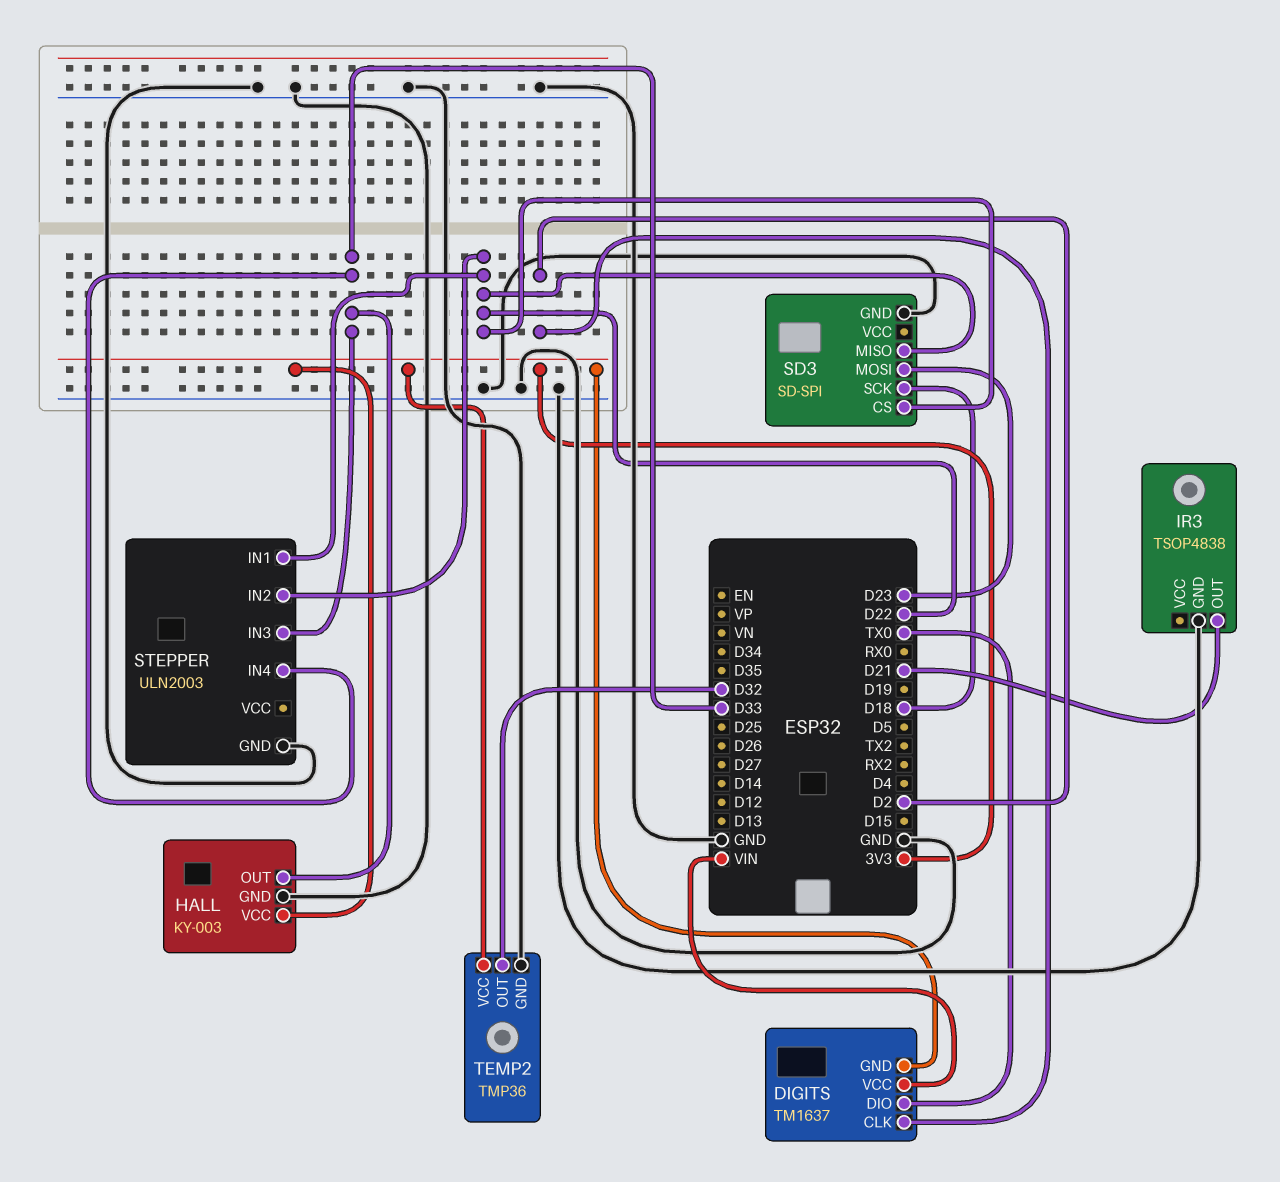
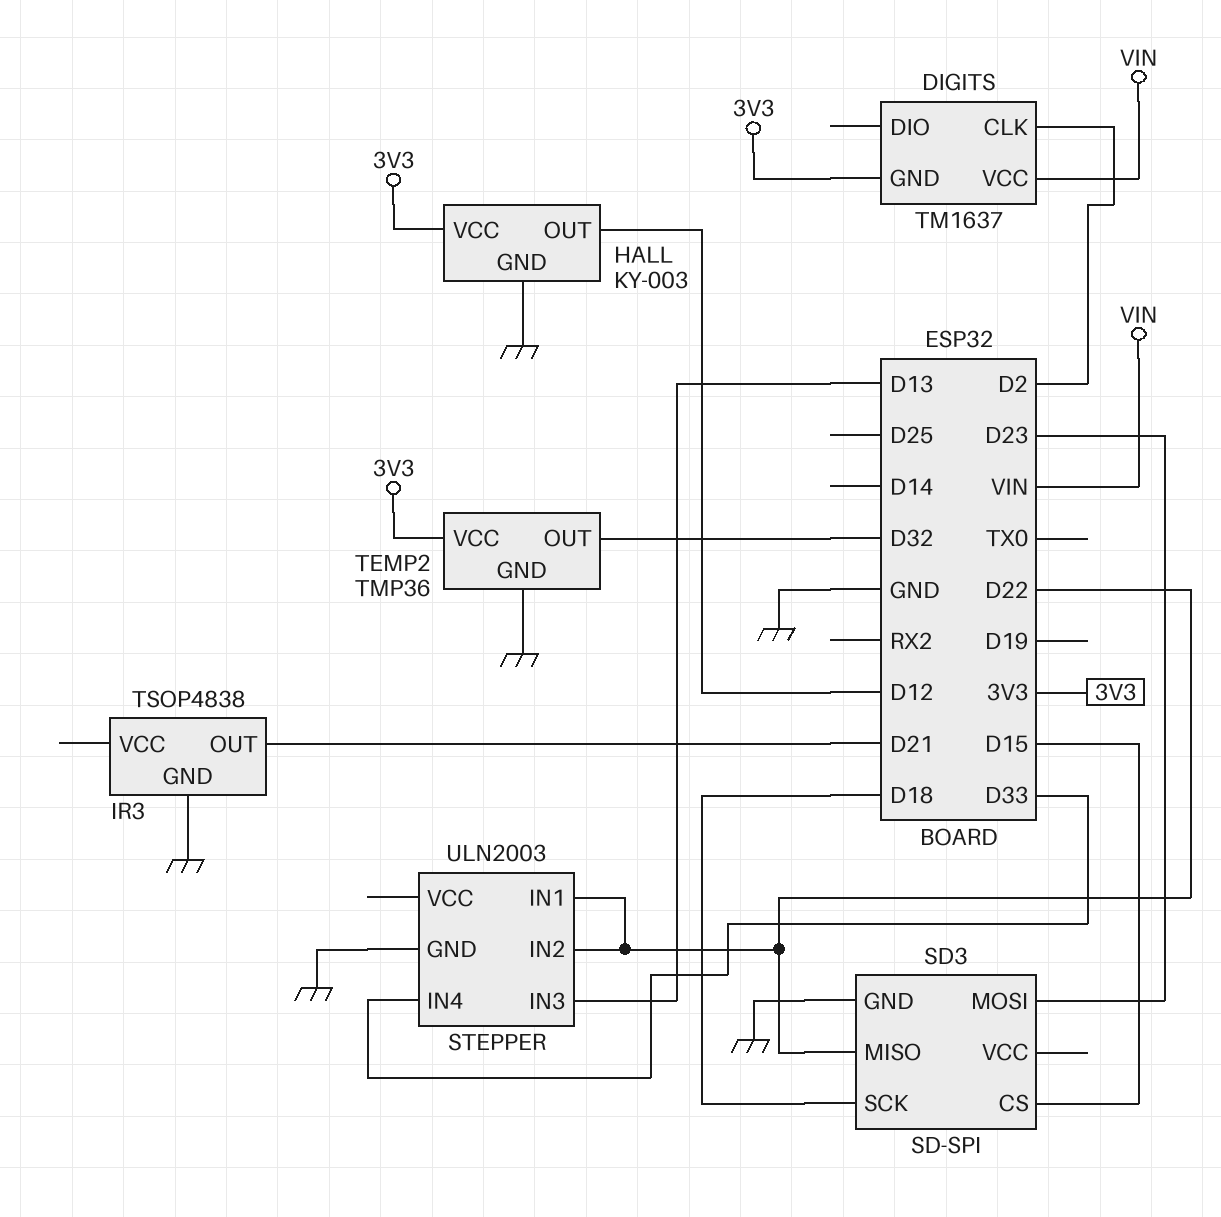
DIGITS pin DIO: TX0 -> none
HALL pin OUT: D33 -> D12
SD3 pin CS: D22 -> D15
STEPPER pin IN3: D33 -> D13

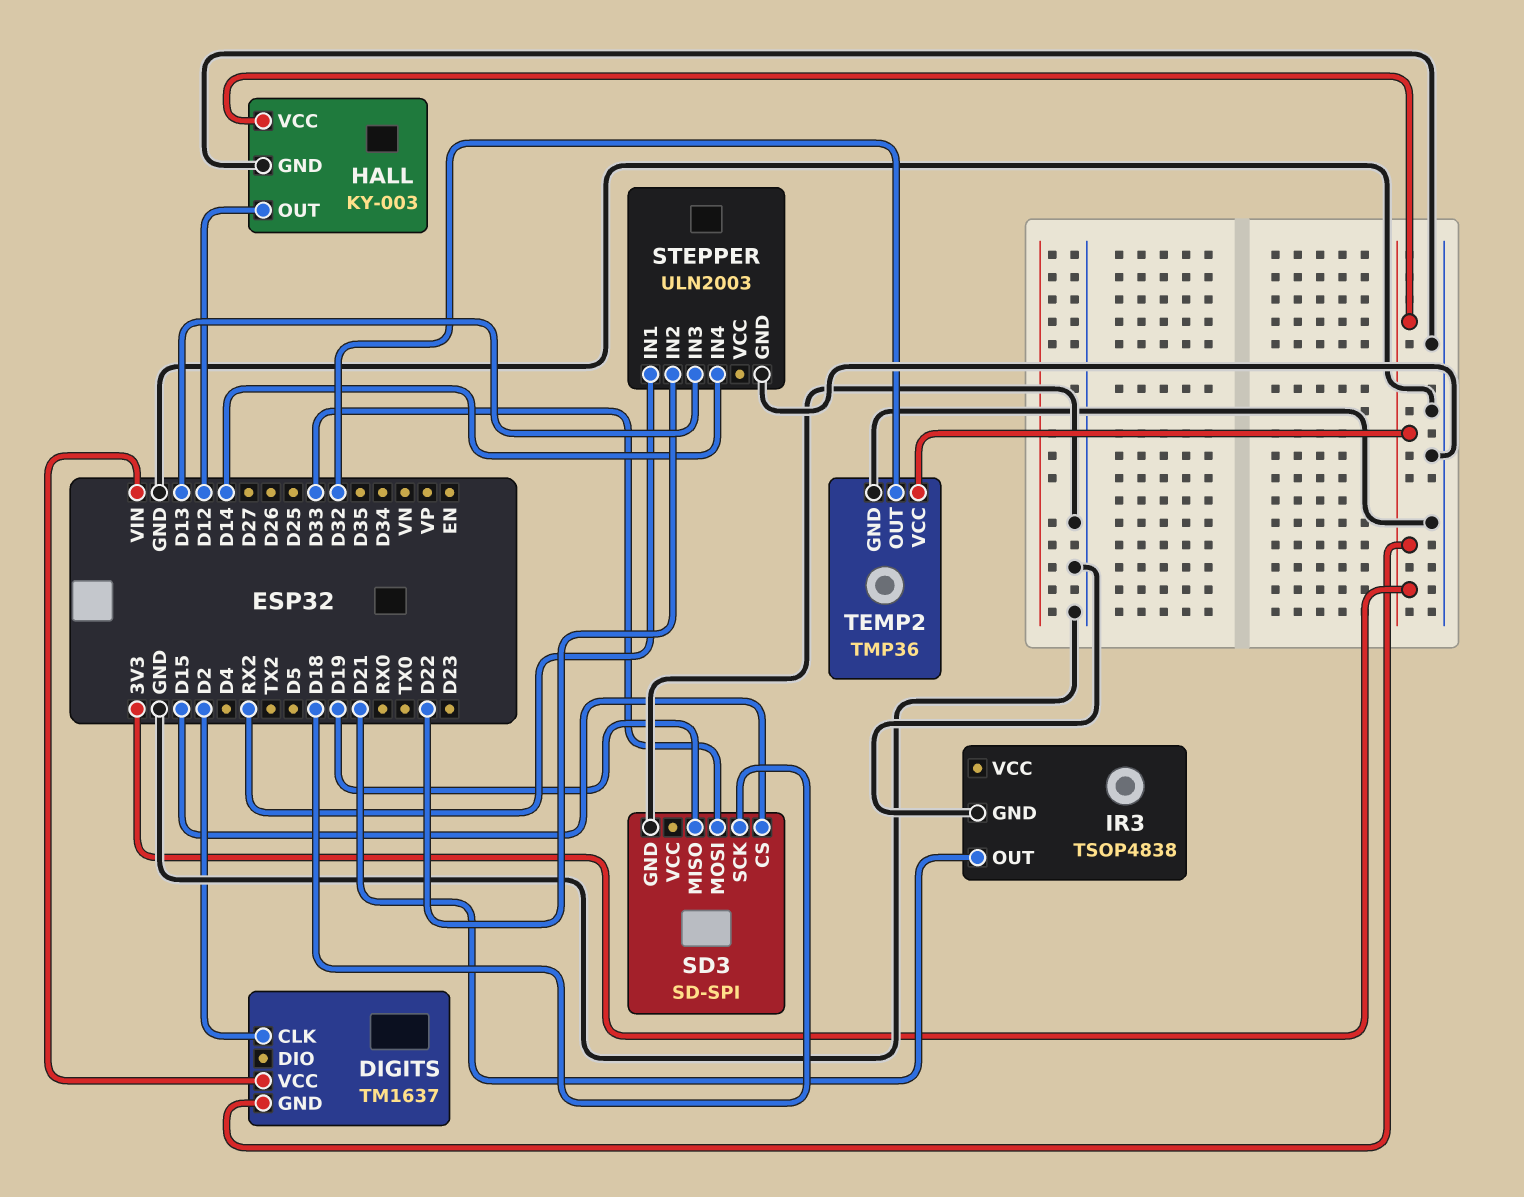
SD3 pin MISO: D22 -> D19
SD3 pin MOSI: D23 -> D33
STEPPER pin IN1: D22 -> RX2
STEPPER pin IN4: D33 -> D14

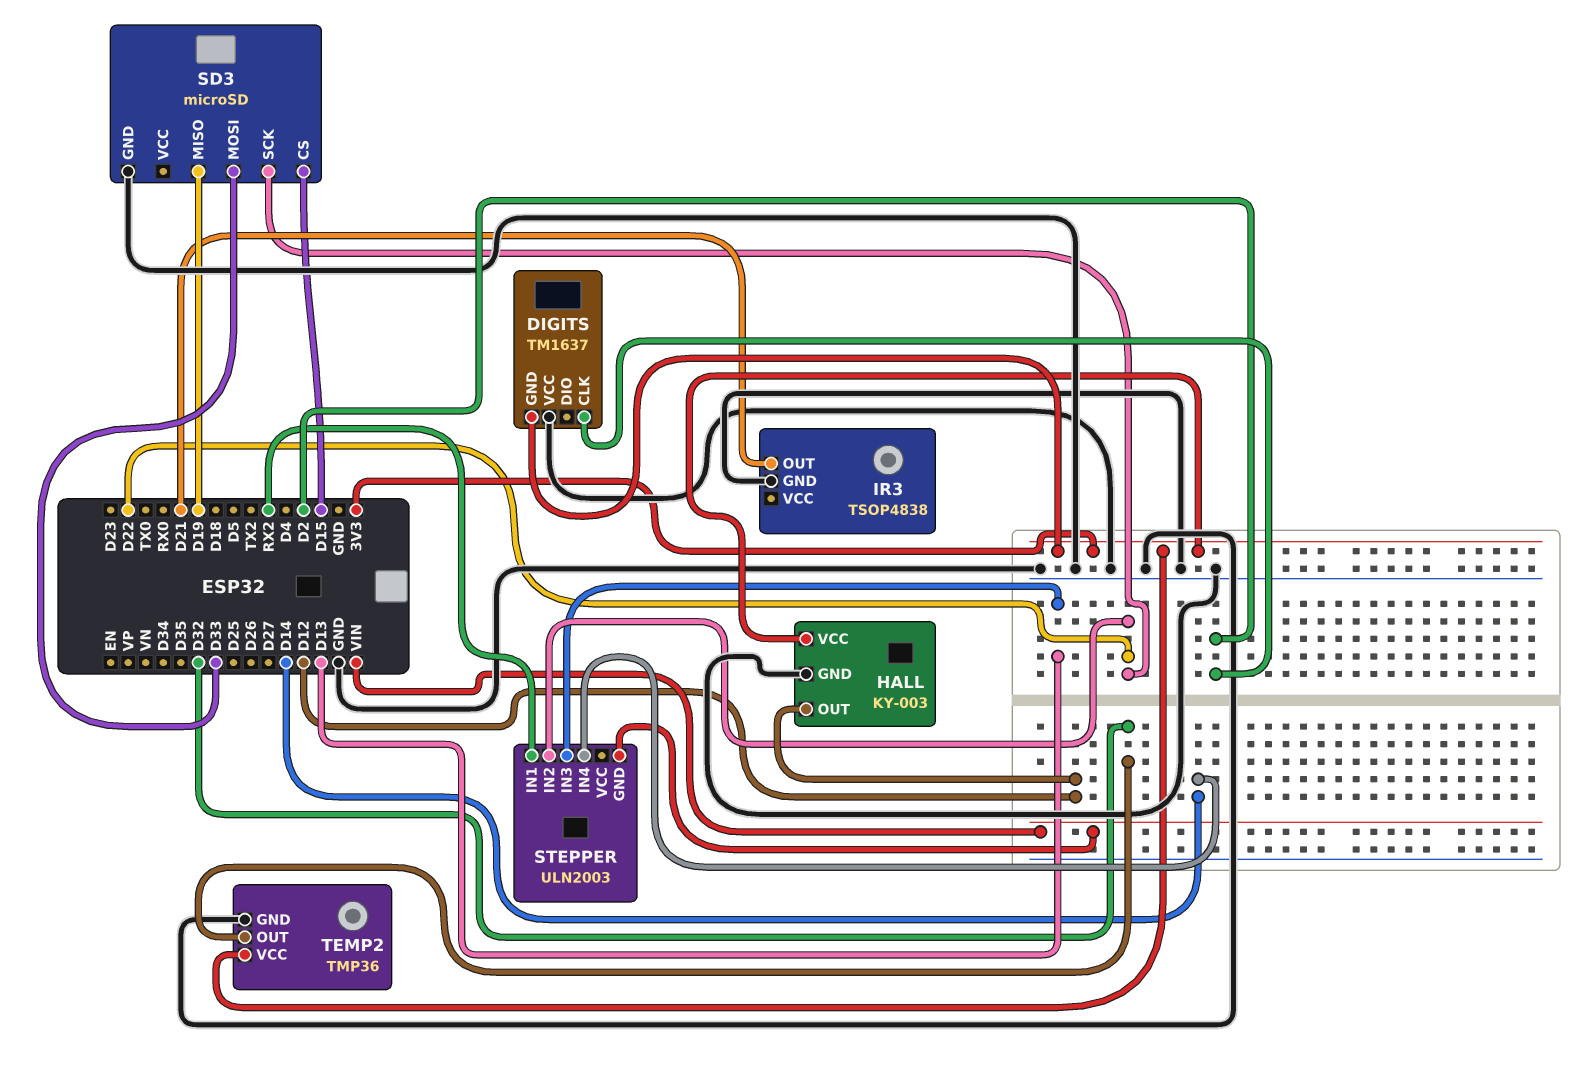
DIGITS pin VCC: VIN -> GND
SD3: SD-SPI -> microSD
SD3 pin SCK: D18 -> D22
STEPPER pin GND: GND -> VIN

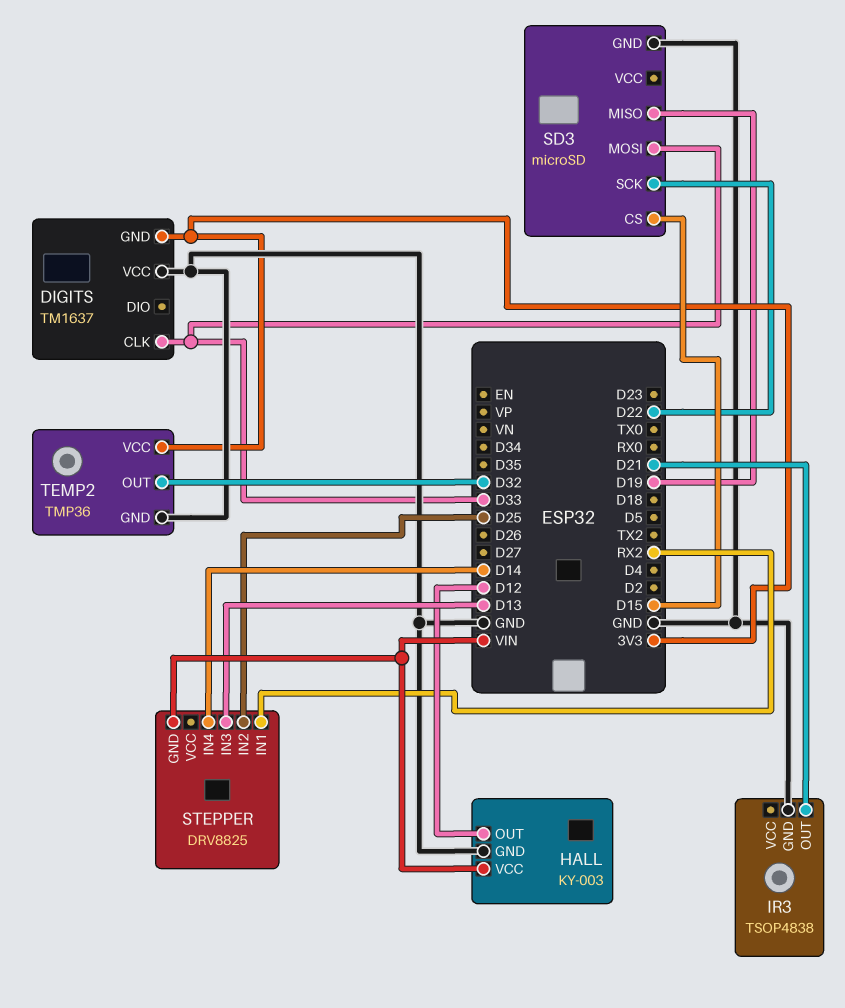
DIGITS pin CLK: D2 -> D33
HALL pin VCC: 3V3 -> VIN
STEPPER: ULN2003 -> DRV8825
STEPPER pin IN2: D22 -> D25

